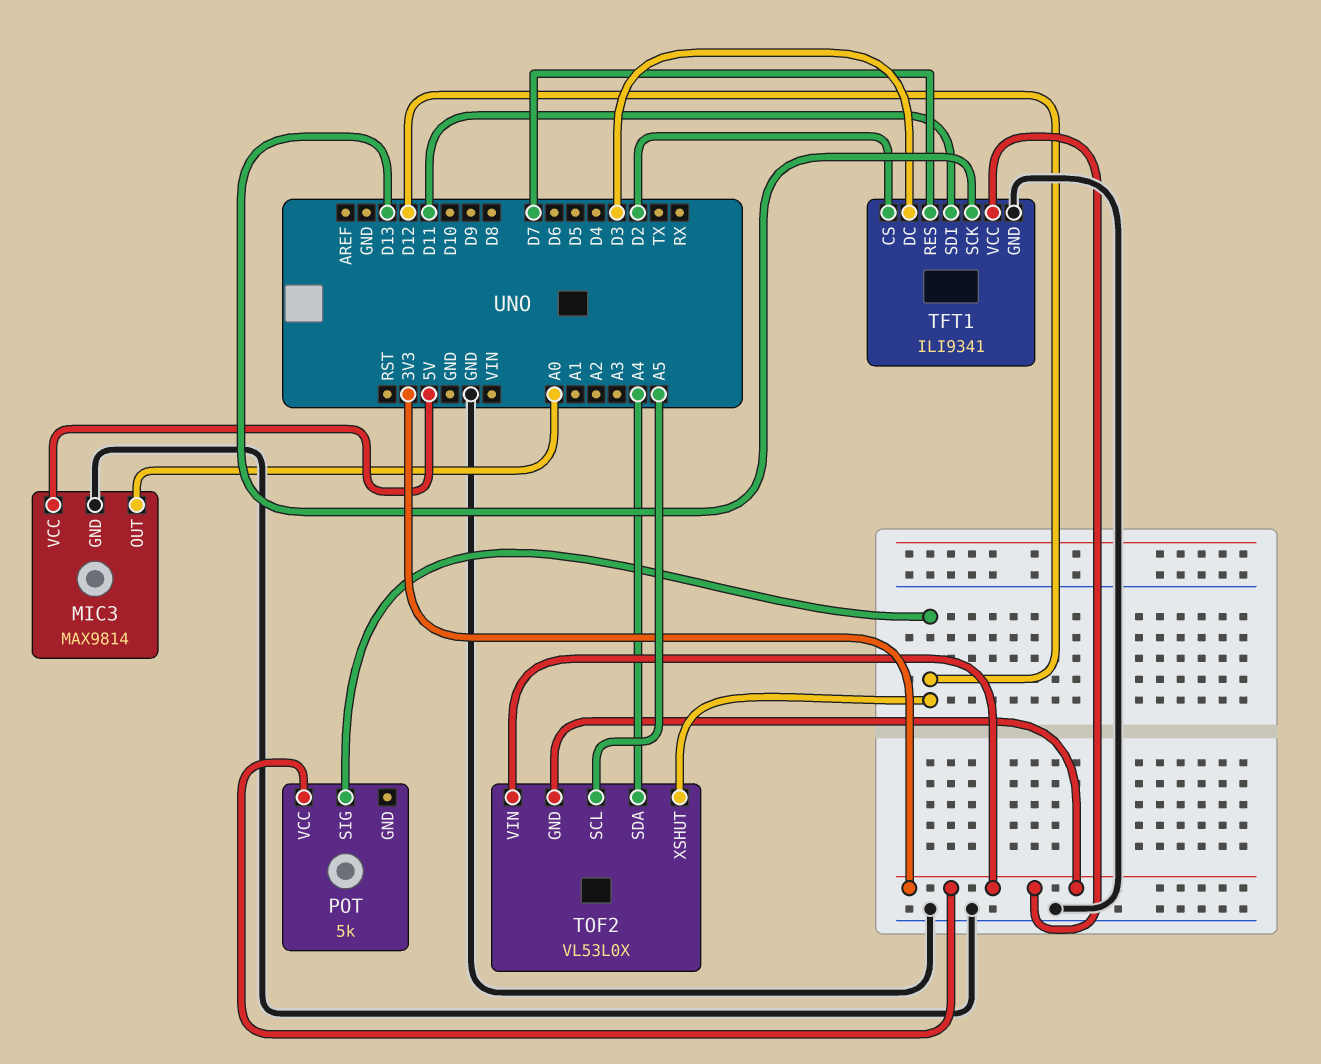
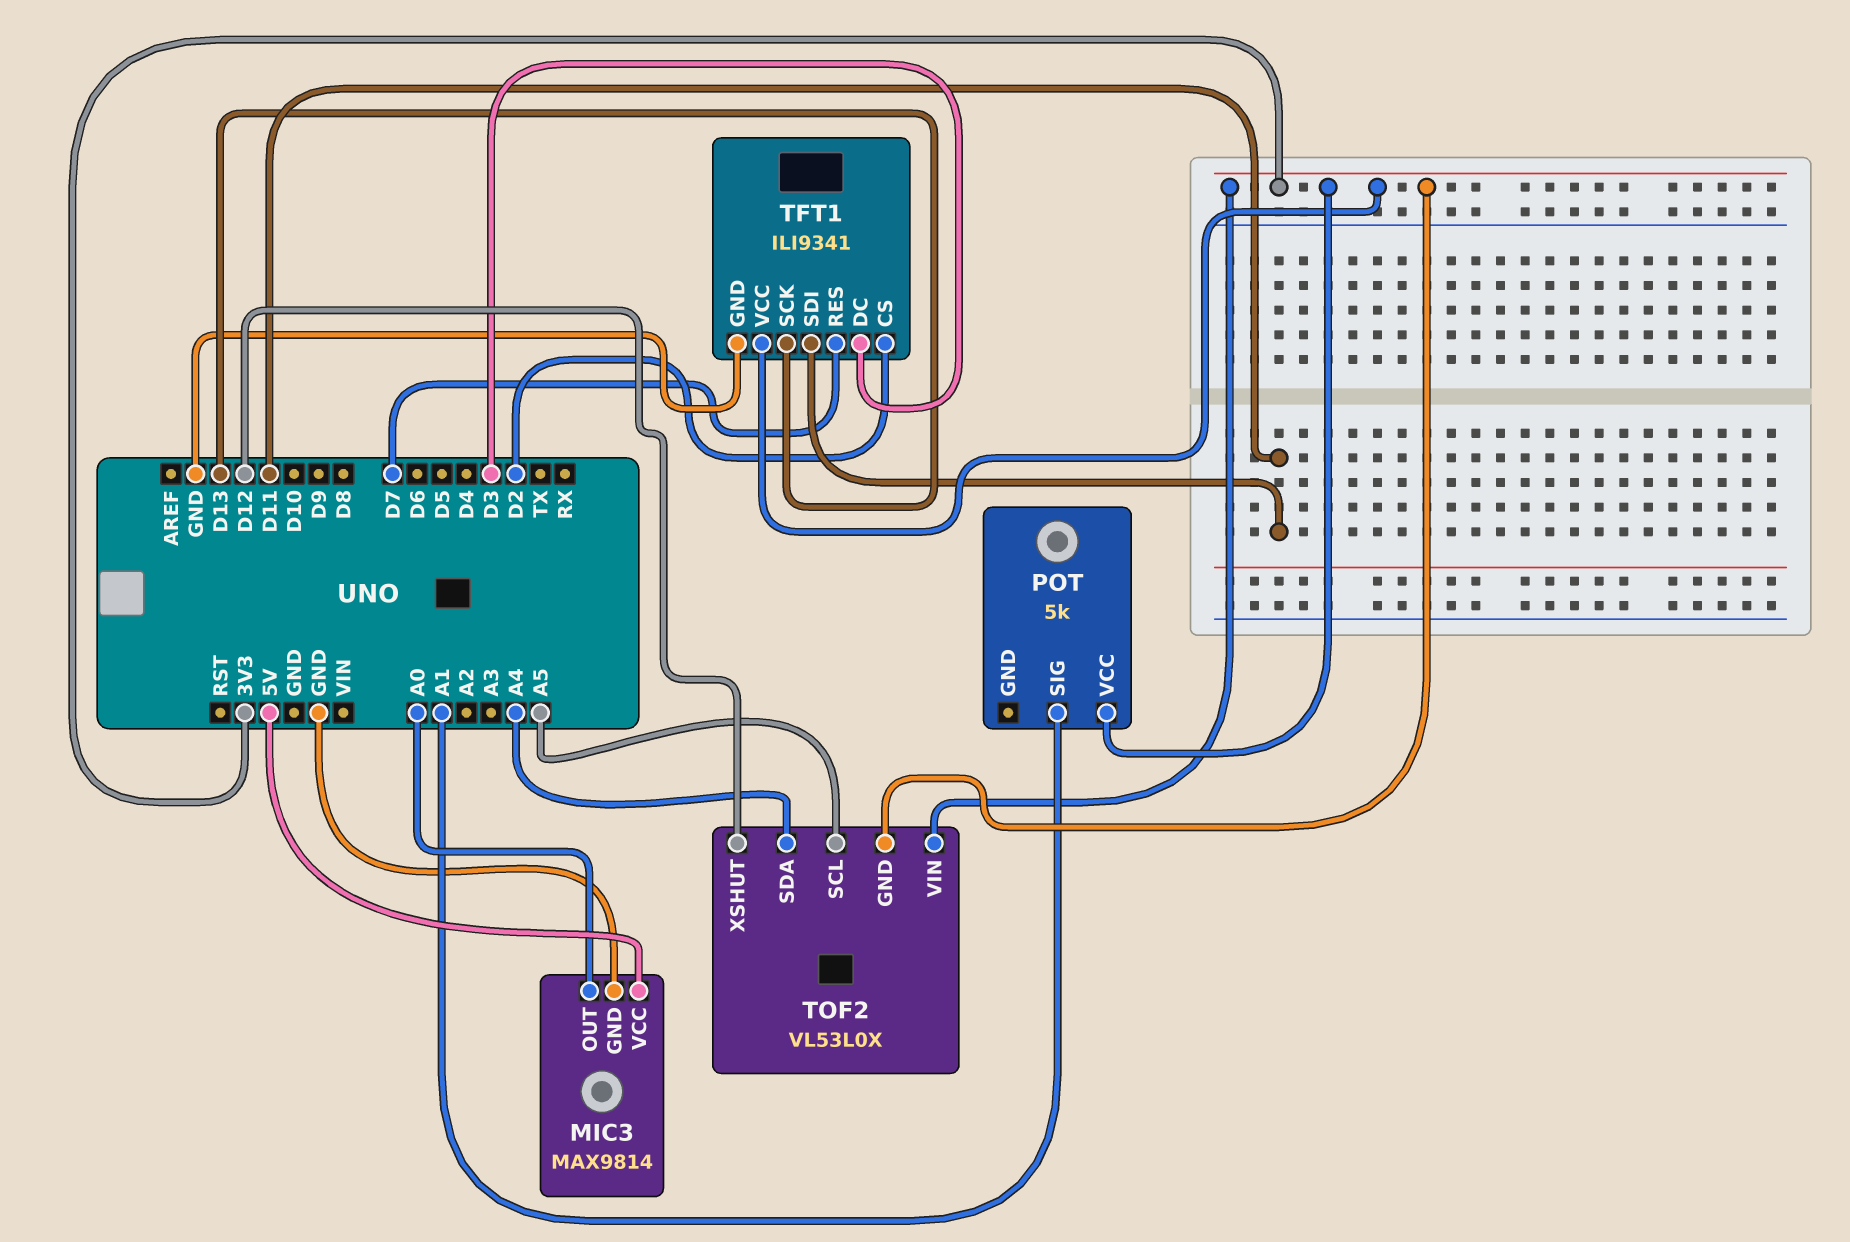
POT pin SIG: D12 -> A1

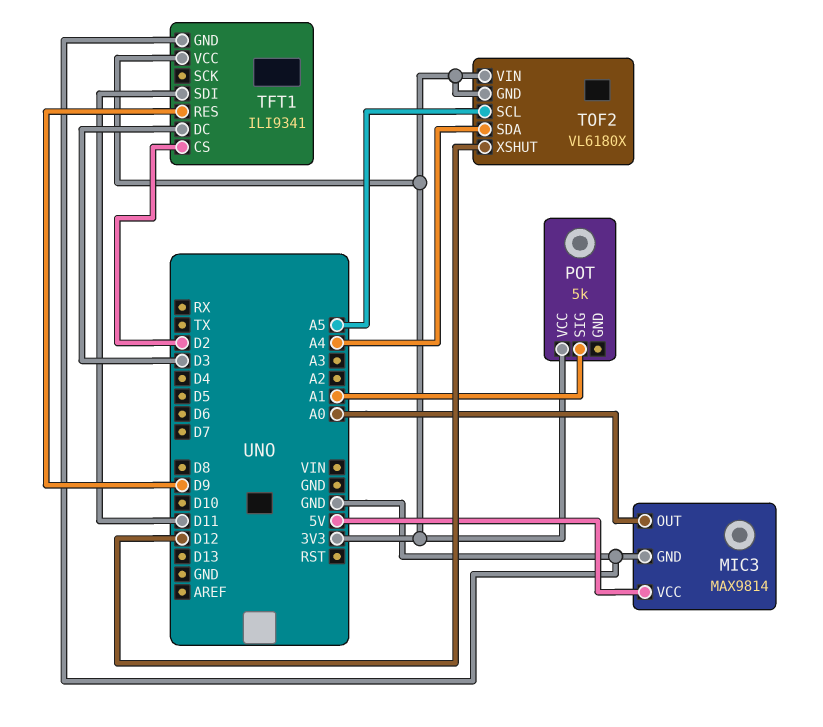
TFT1 pin RES: D7 -> D9
TFT1 pin SCK: D13 -> none
TOF2: VL53L0X -> VL6180X

